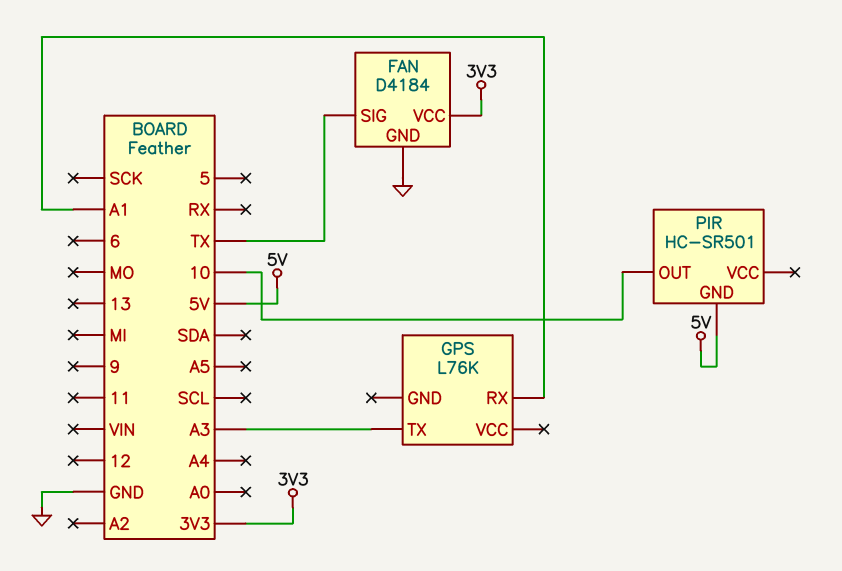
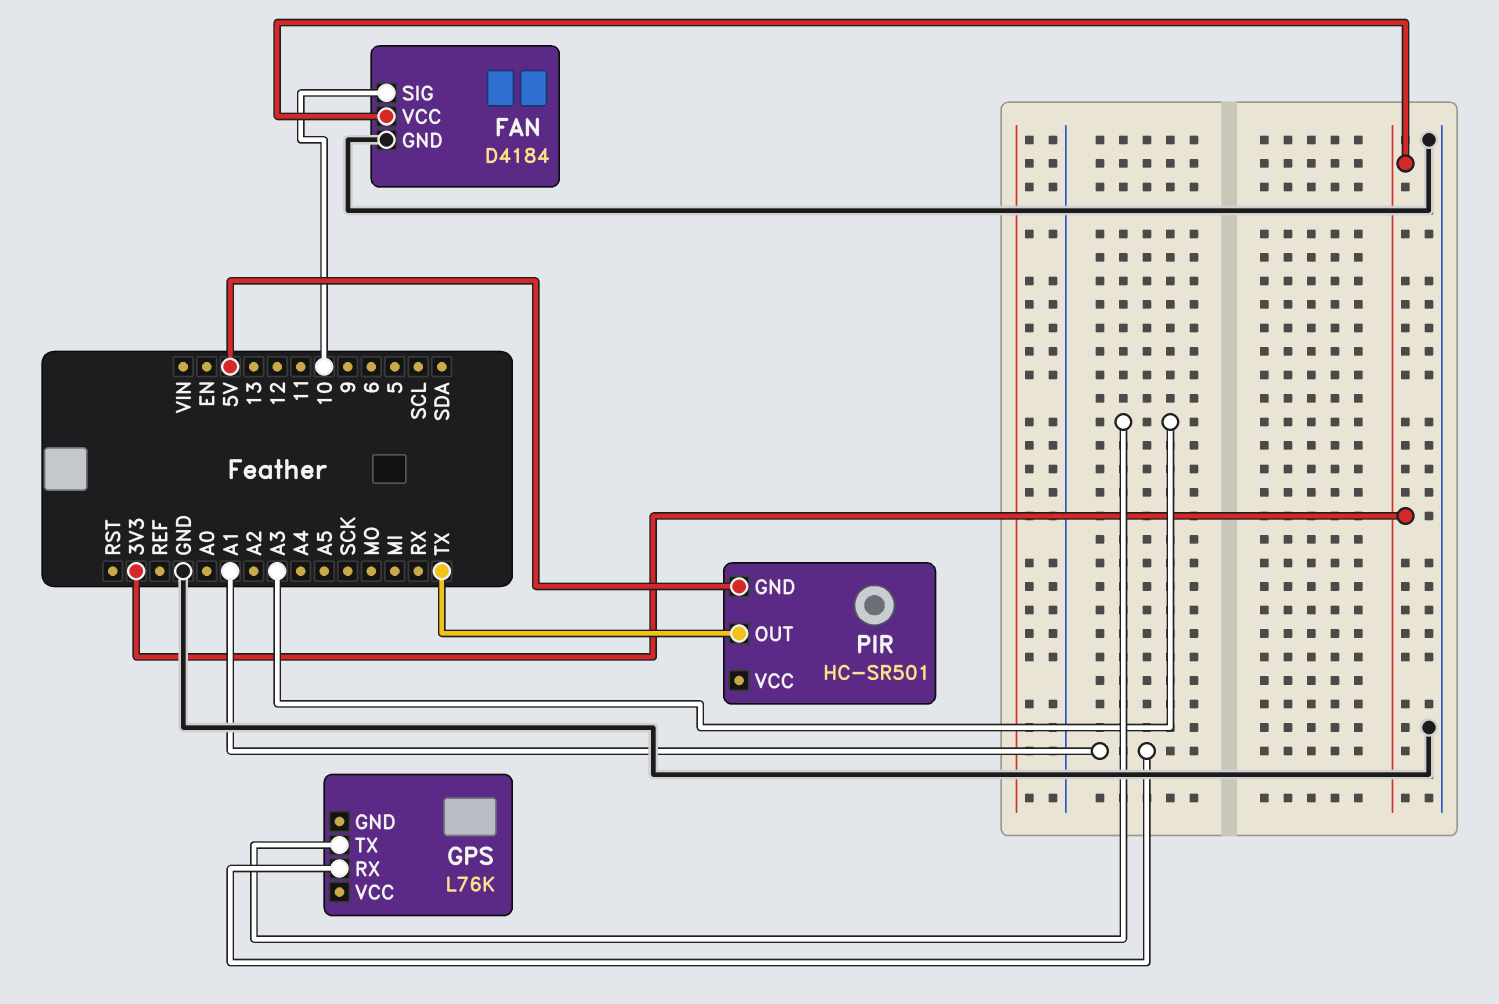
FAN pin SIG: TX -> 10
PIR pin OUT: 10 -> TX

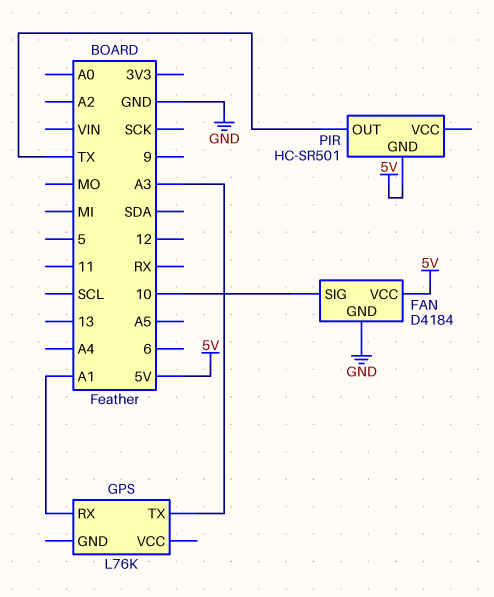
FAN pin VCC: 3V3 -> 5V

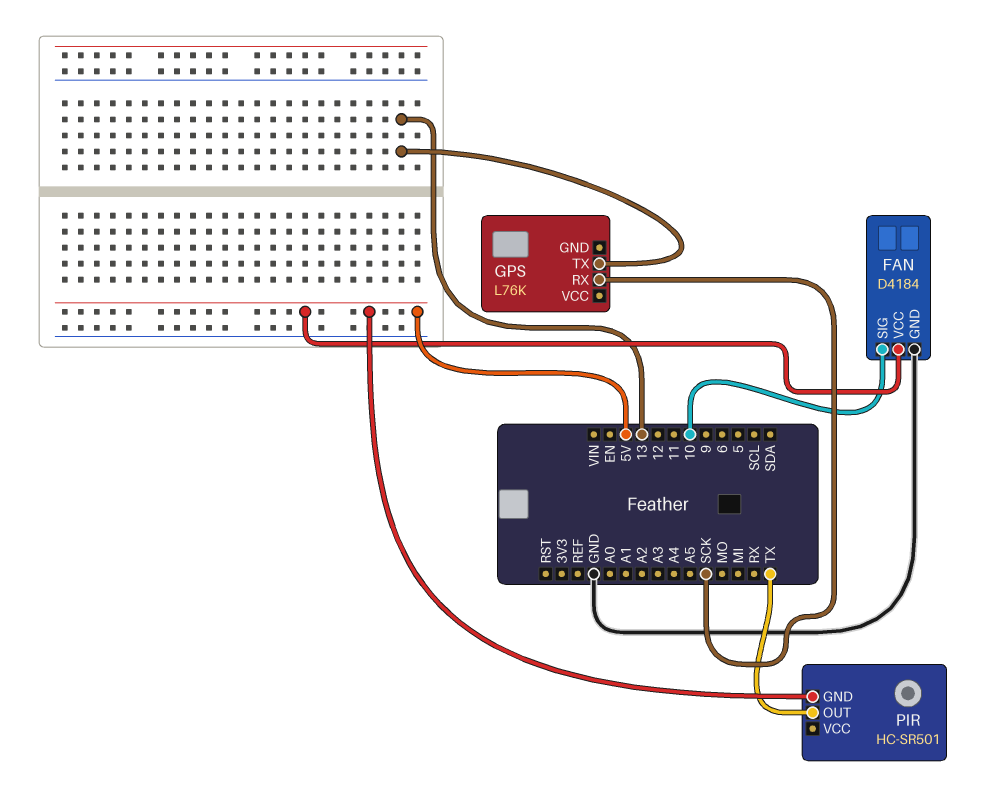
GPS pin RX: A1 -> SCK
GPS pin TX: A3 -> 13

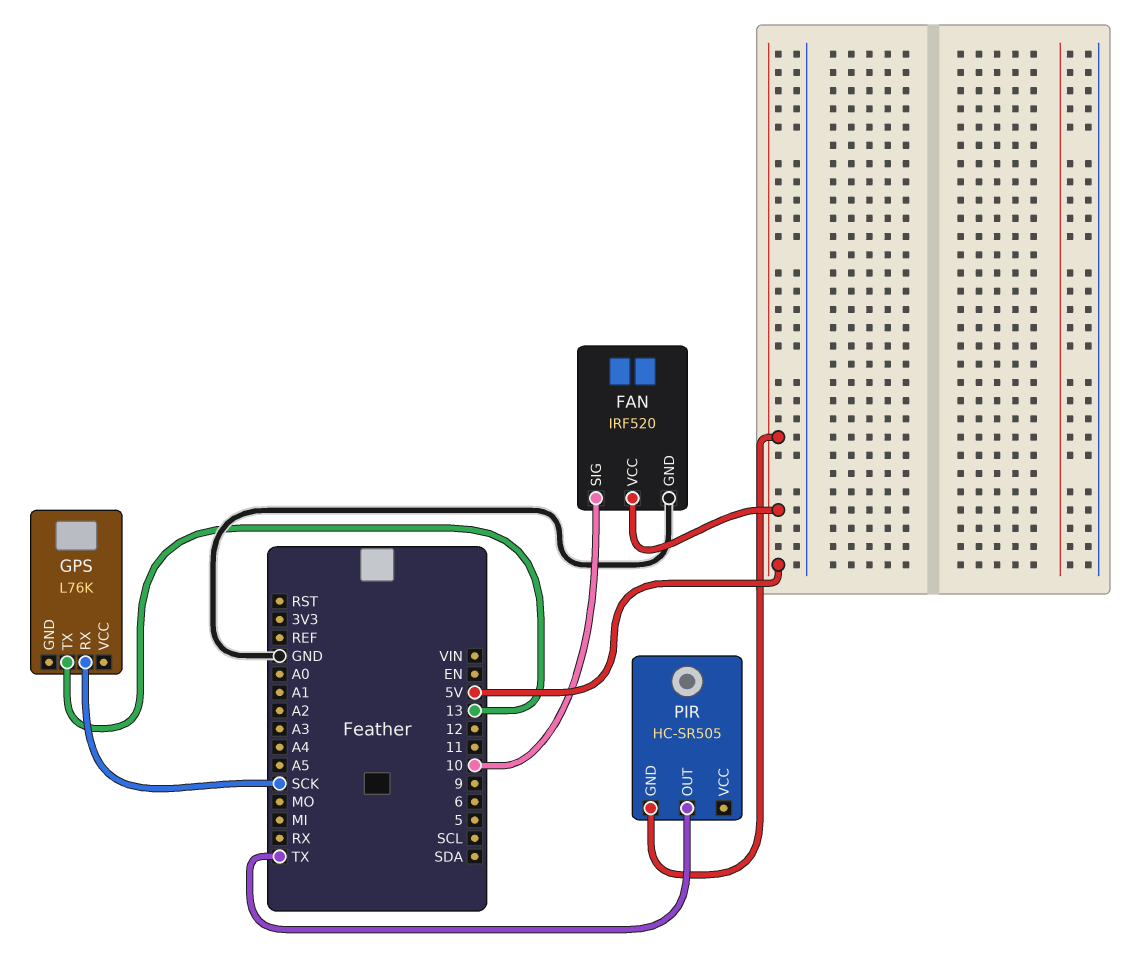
FAN: D4184 -> IRF520
PIR: HC-SR501 -> HC-SR505

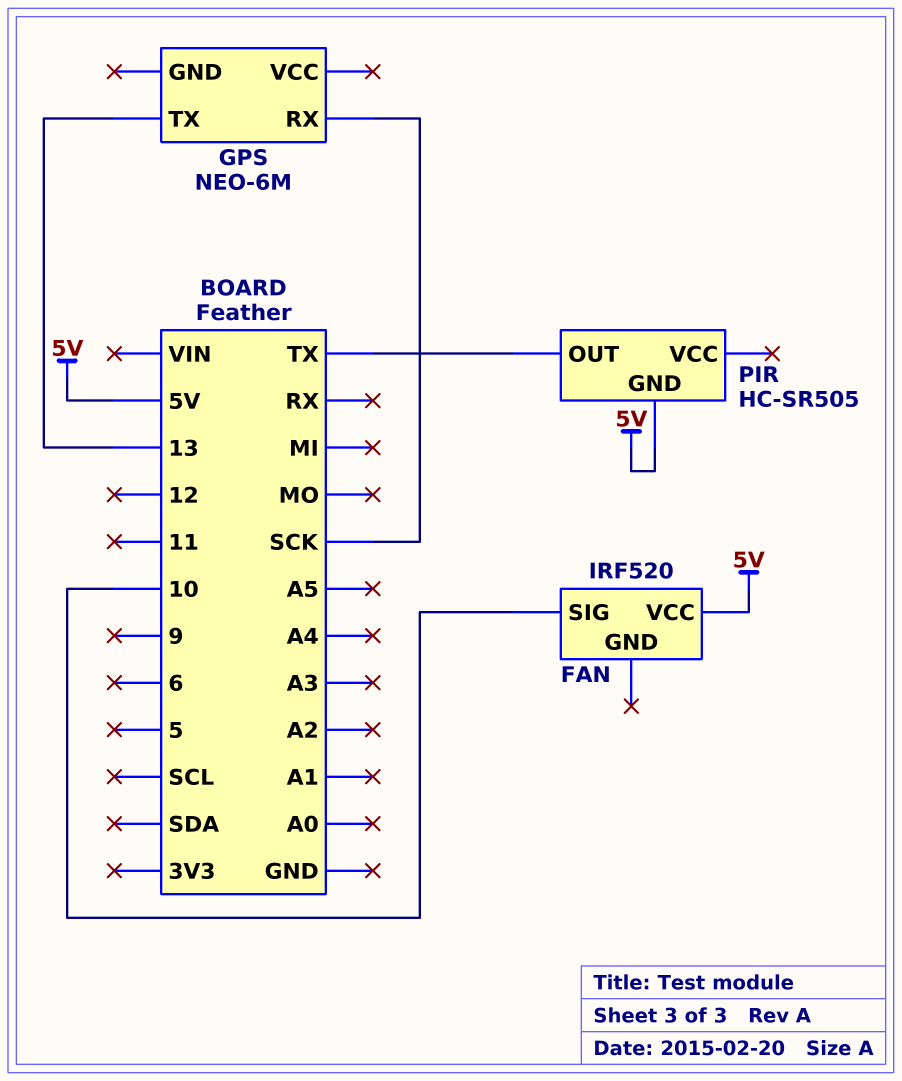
FAN pin GND: GND -> none
GPS: L76K -> NEO-6M

